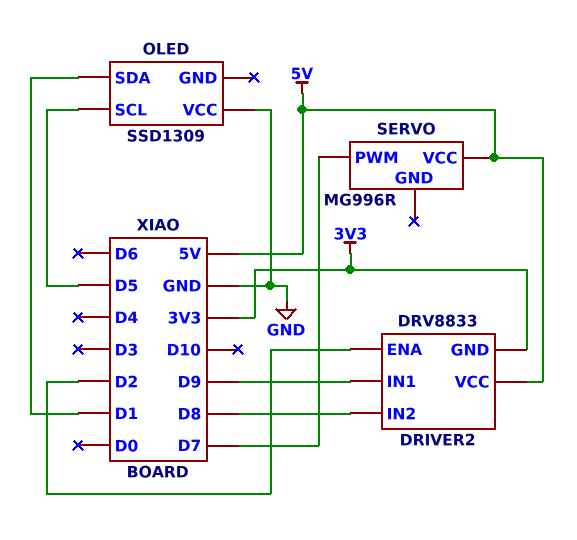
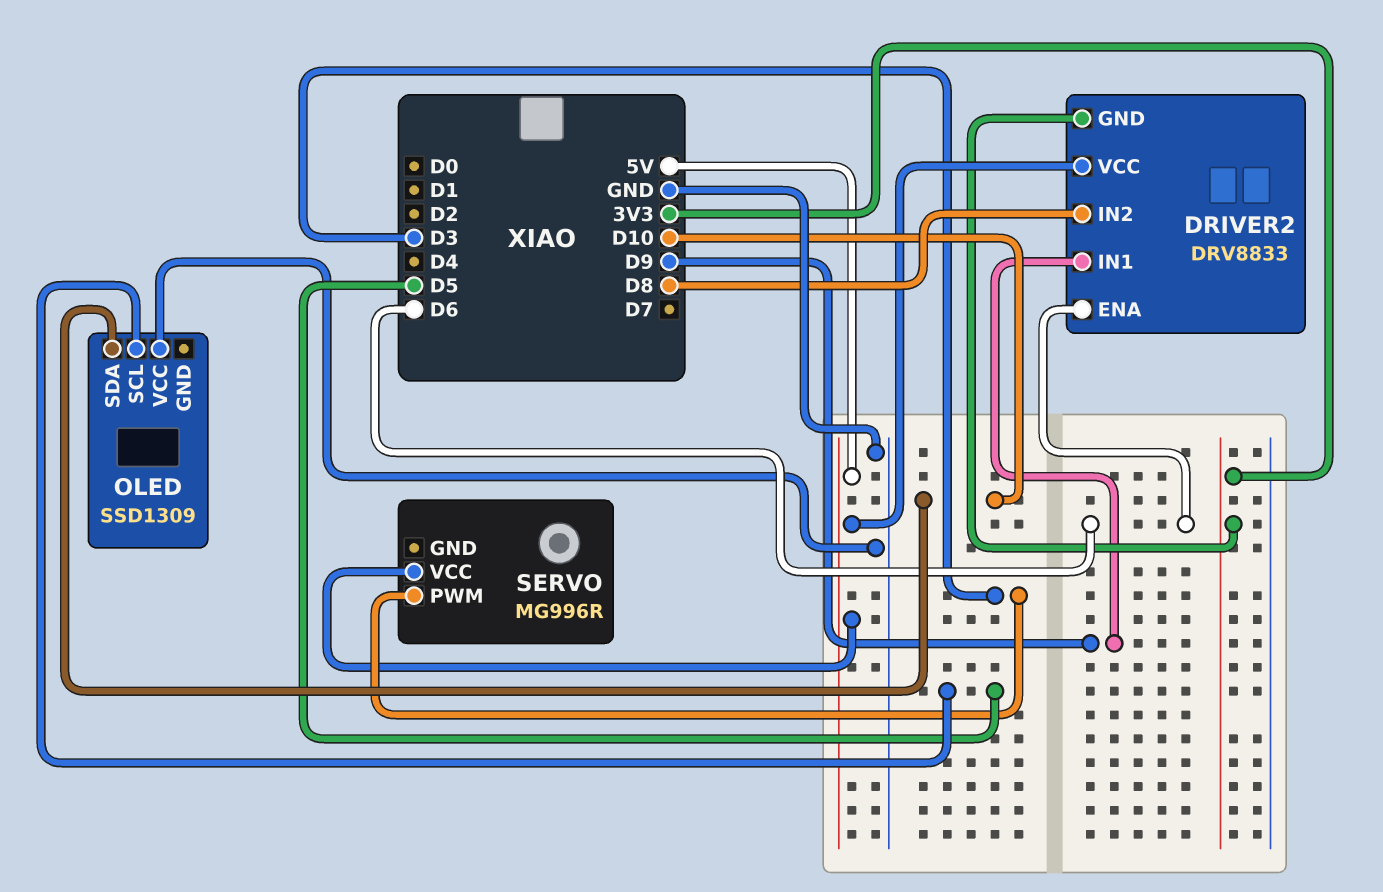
DRIVER2 pin ENA: D2 -> D6
OLED pin SDA: D1 -> D10
SERVO pin PWM: D7 -> D3

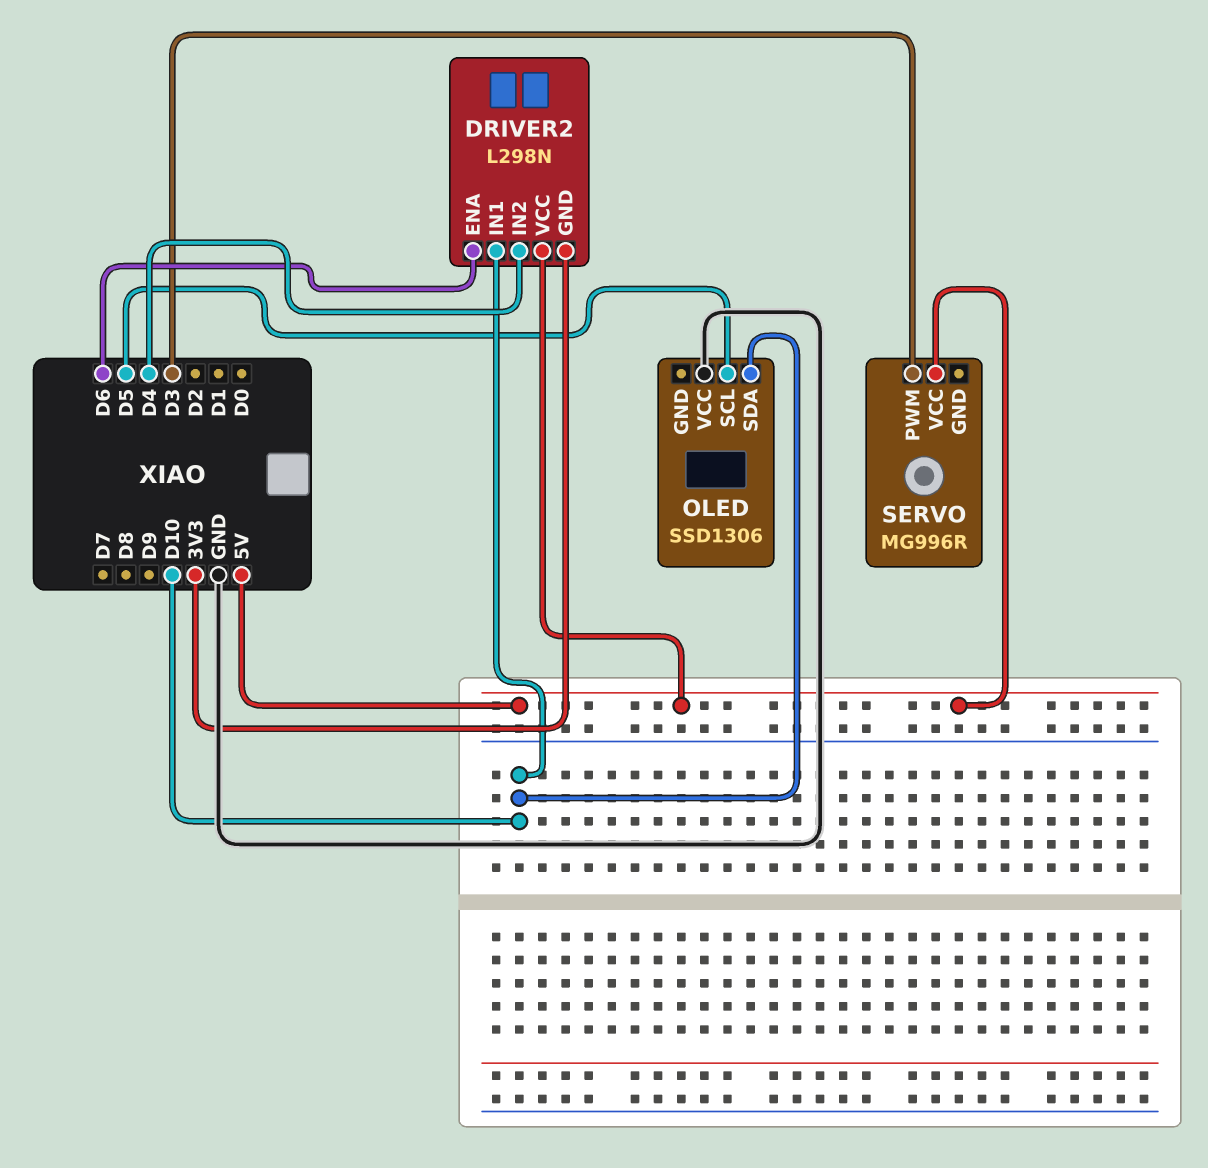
DRIVER2: DRV8833 -> L298N
DRIVER2 pin IN1: D9 -> D10
DRIVER2 pin IN2: D8 -> D4
OLED: SSD1309 -> SSD1306

